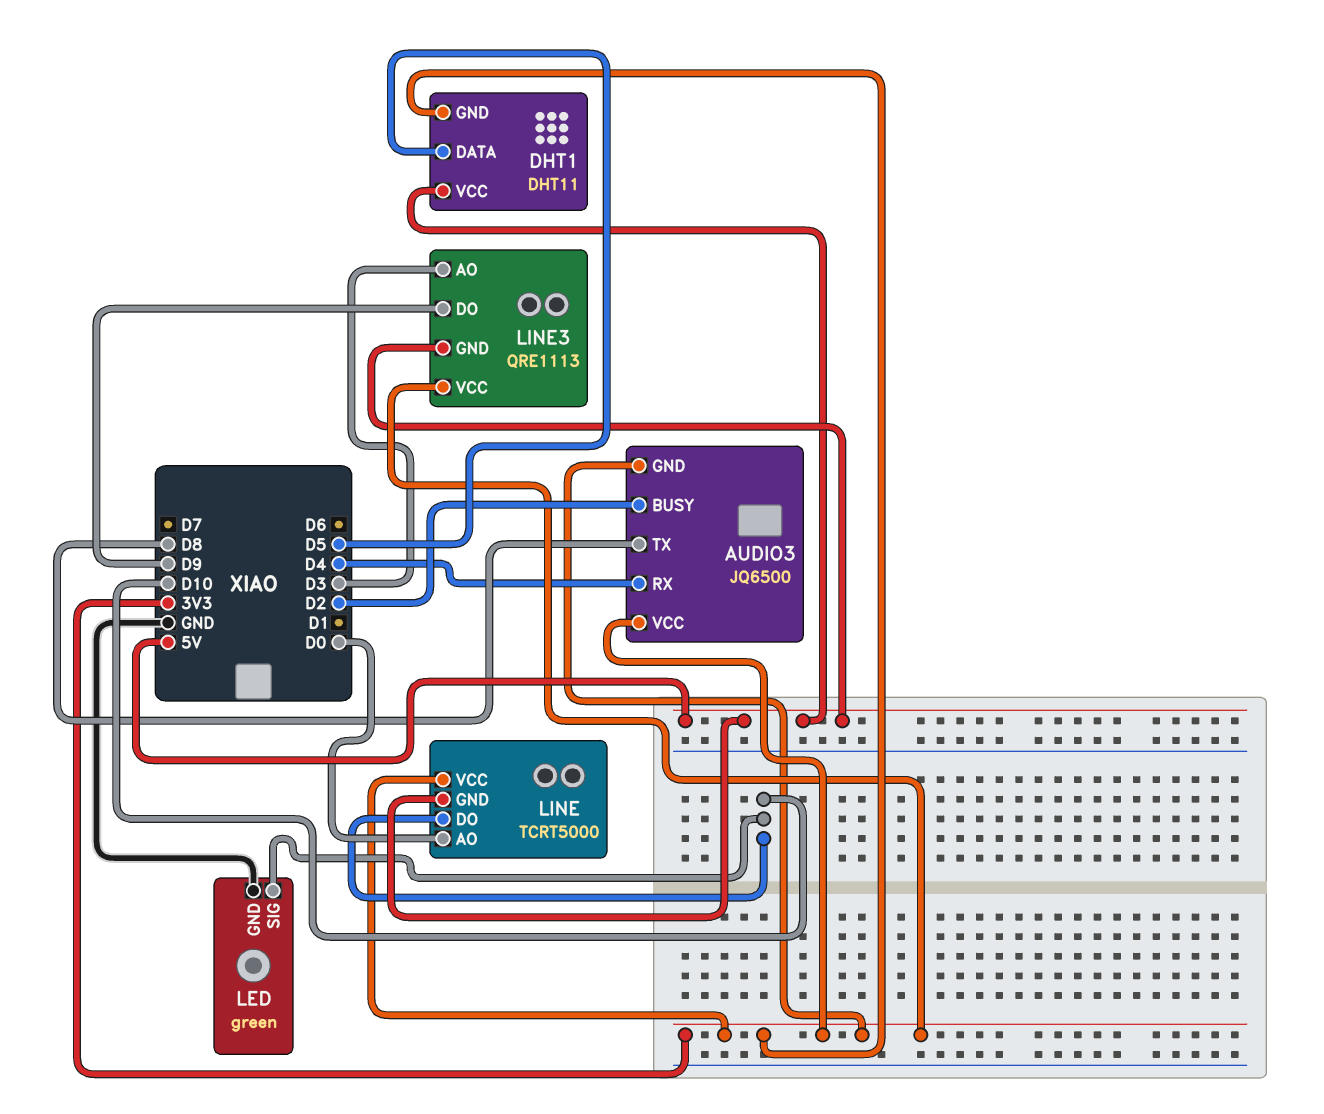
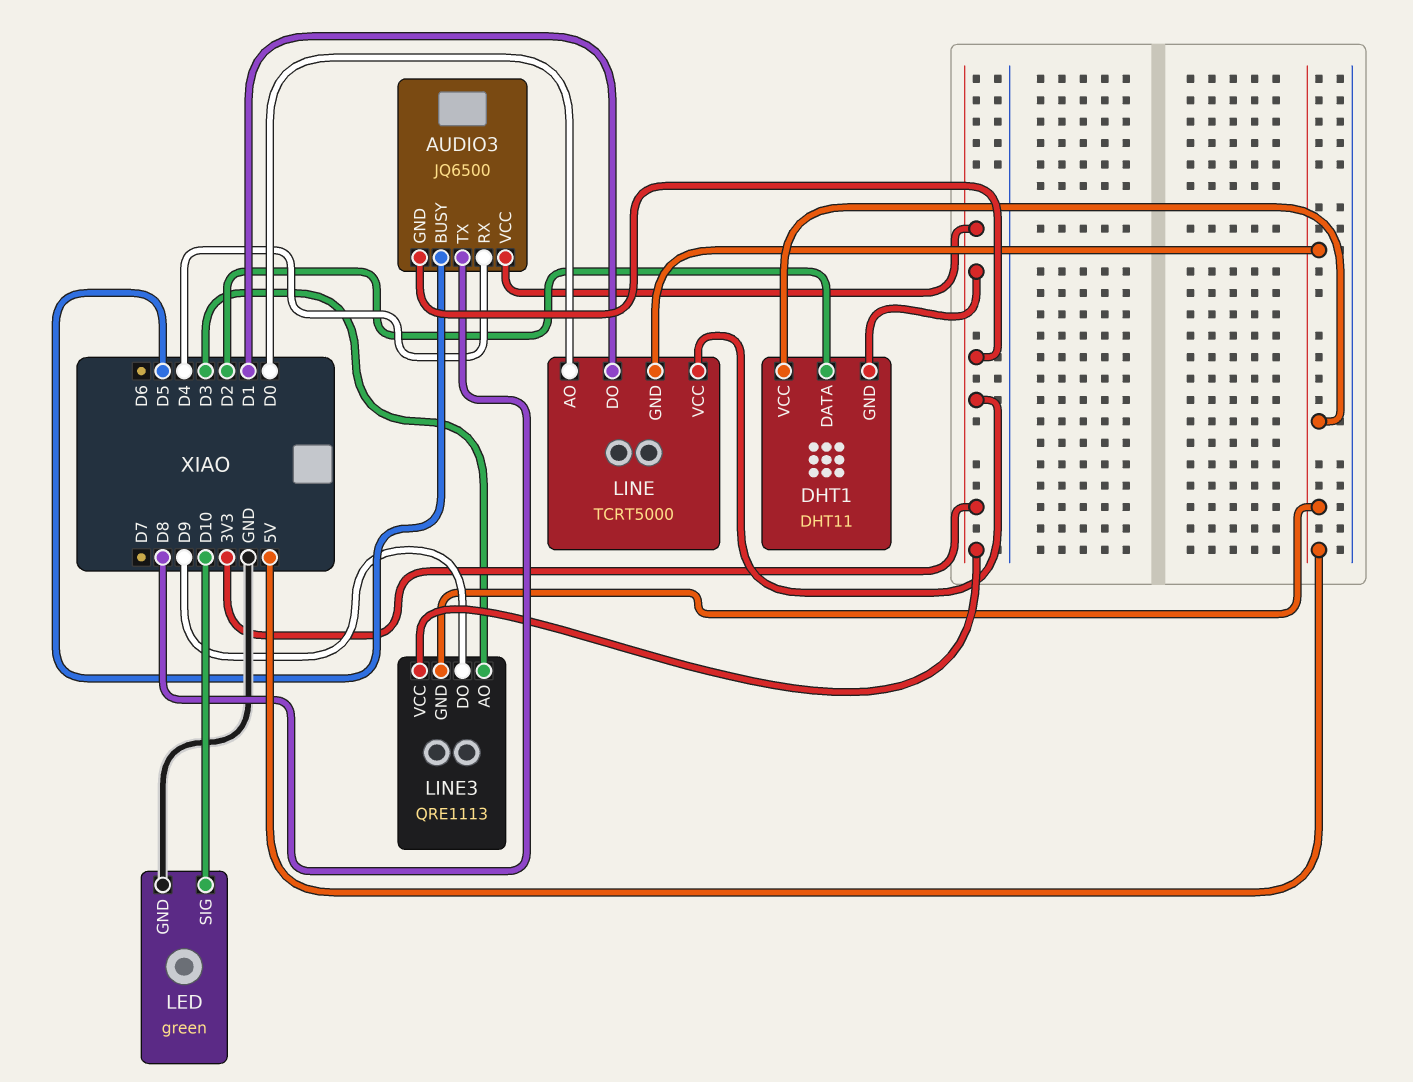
AUDIO3 pin BUSY: D2 -> D5
DHT1 pin DATA: D5 -> D2
LINE pin DO: D10 -> D1

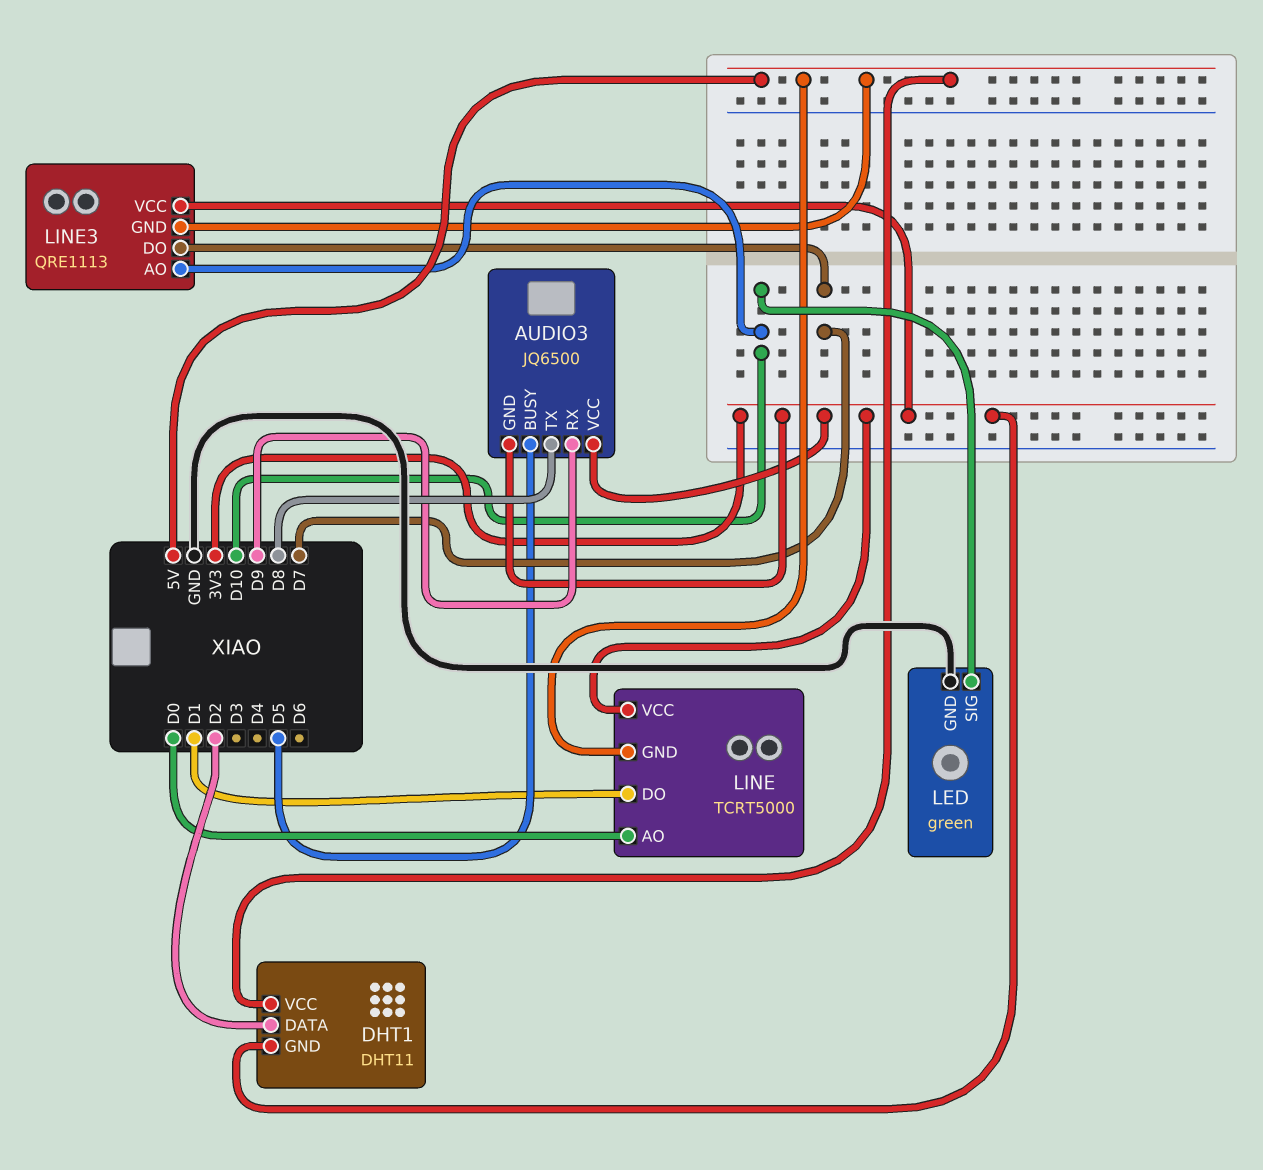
AUDIO3 pin RX: D4 -> D9
LINE3 pin AO: D3 -> D10
LINE3 pin DO: D9 -> D7

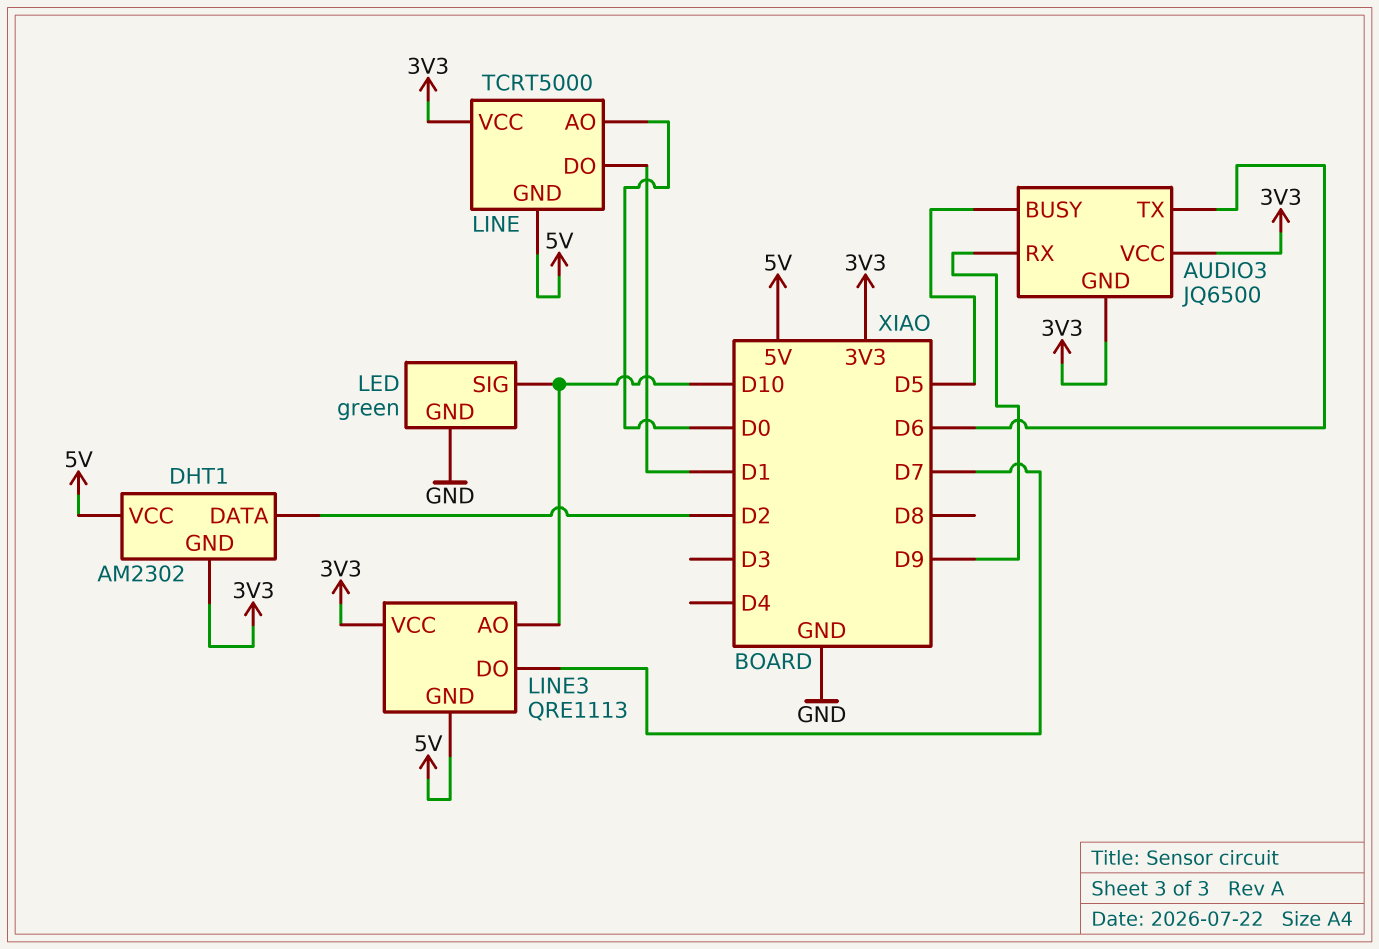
AUDIO3 pin TX: D8 -> D6
DHT1: DHT11 -> AM2302

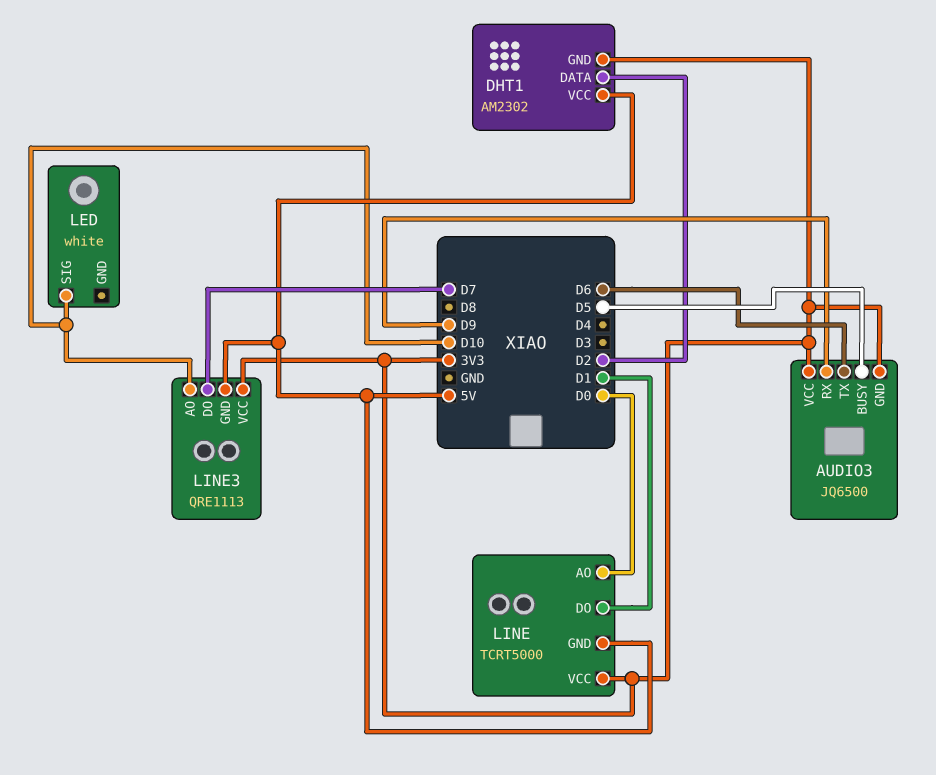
LED: green -> white
LED pin GND: GND -> none

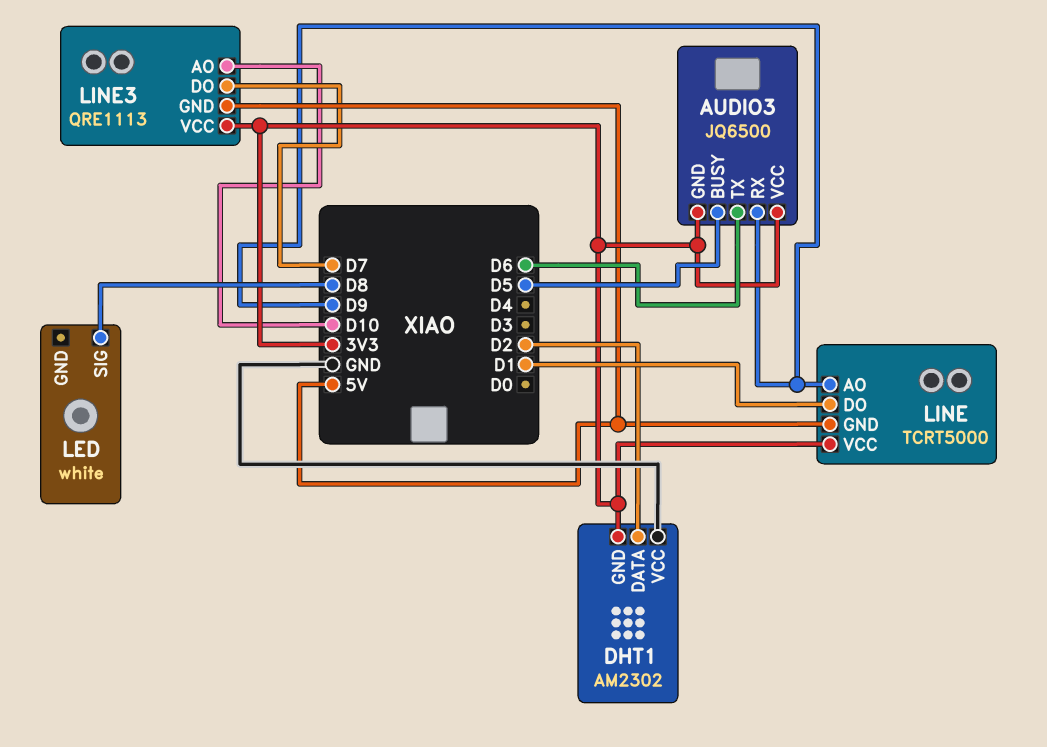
DHT1 pin VCC: 5V -> GND
LED pin SIG: D10 -> D8
LINE pin AO: D0 -> D9

